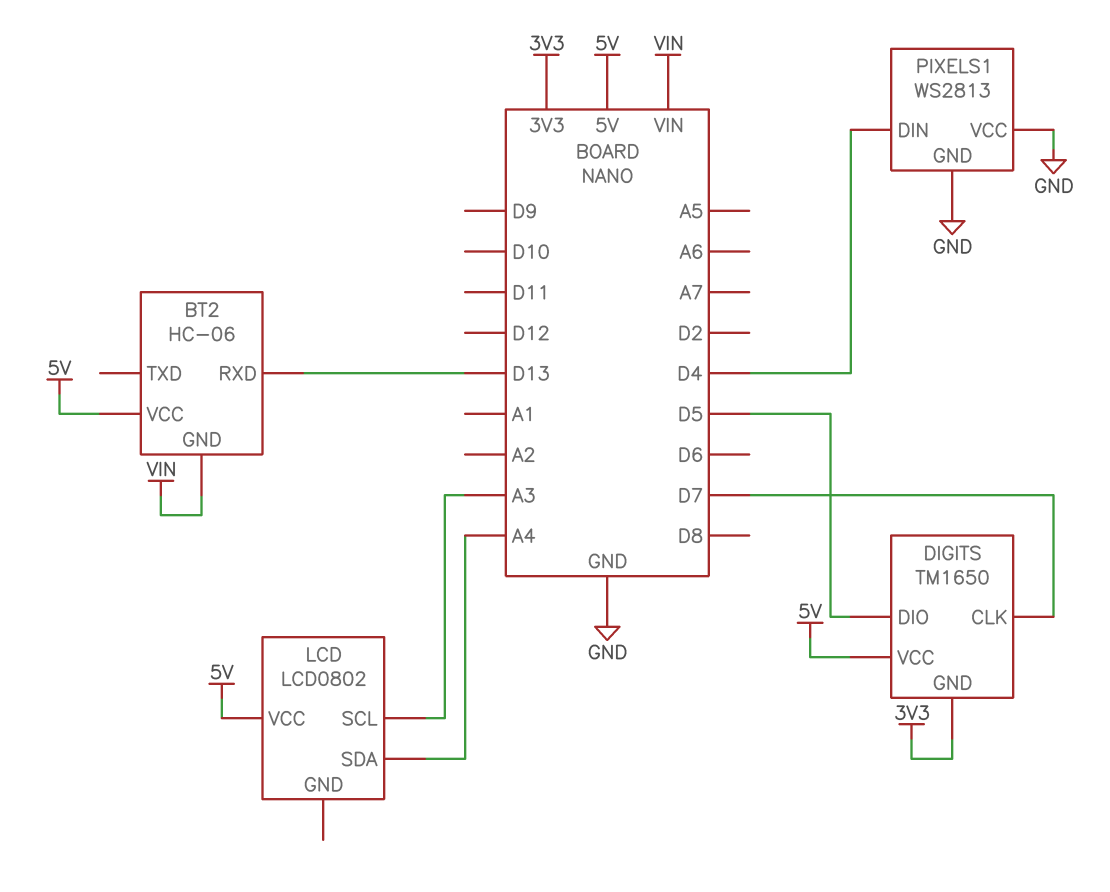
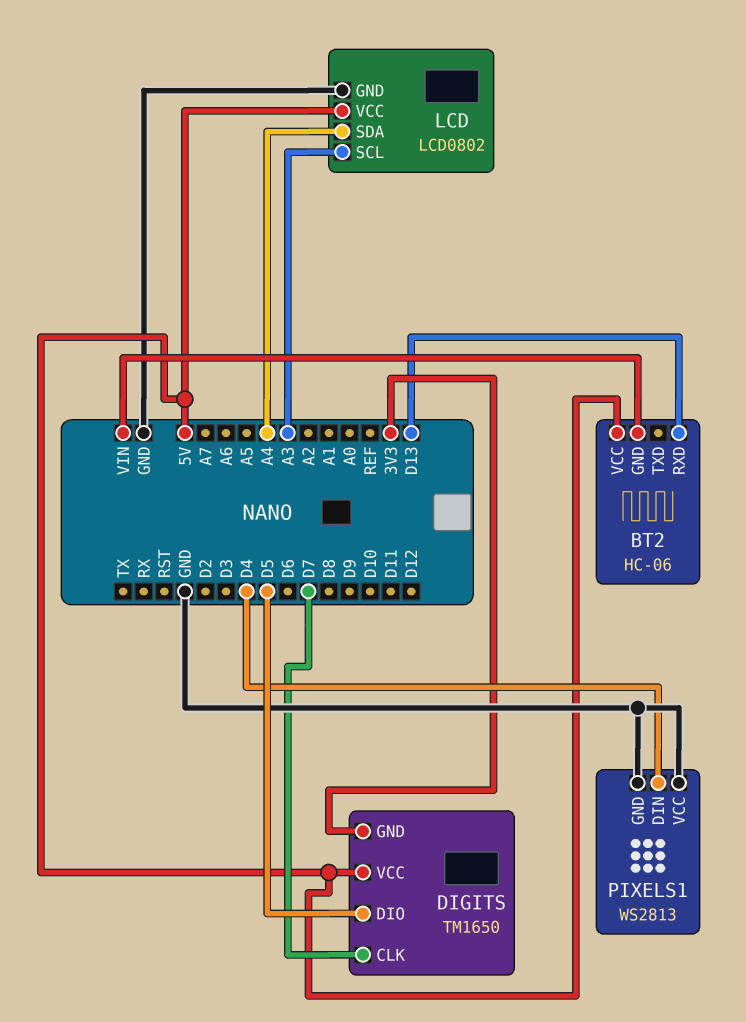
LCD pin GND: none -> GND

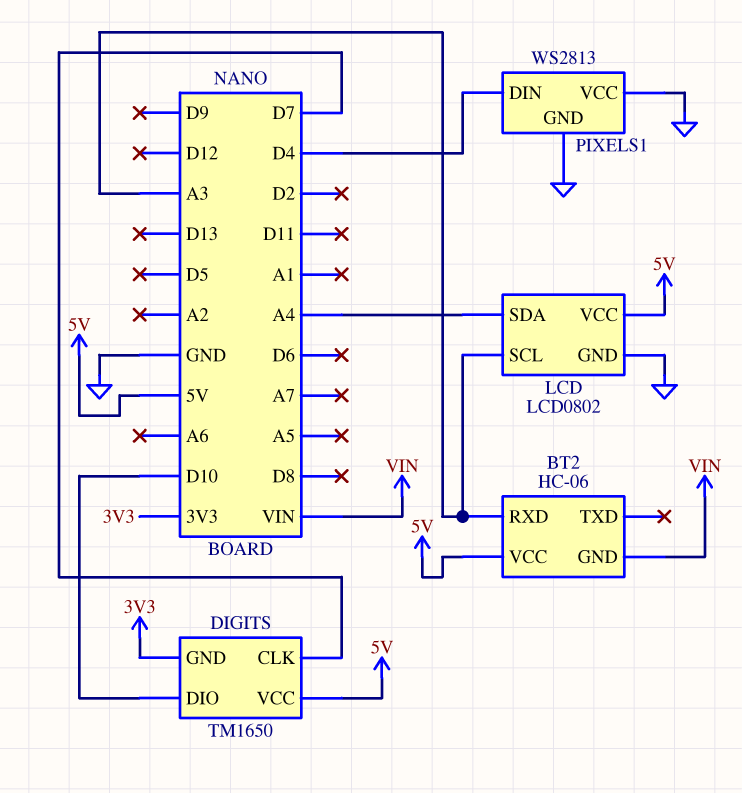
BT2 pin RXD: D13 -> A3
DIGITS pin DIO: D5 -> D10

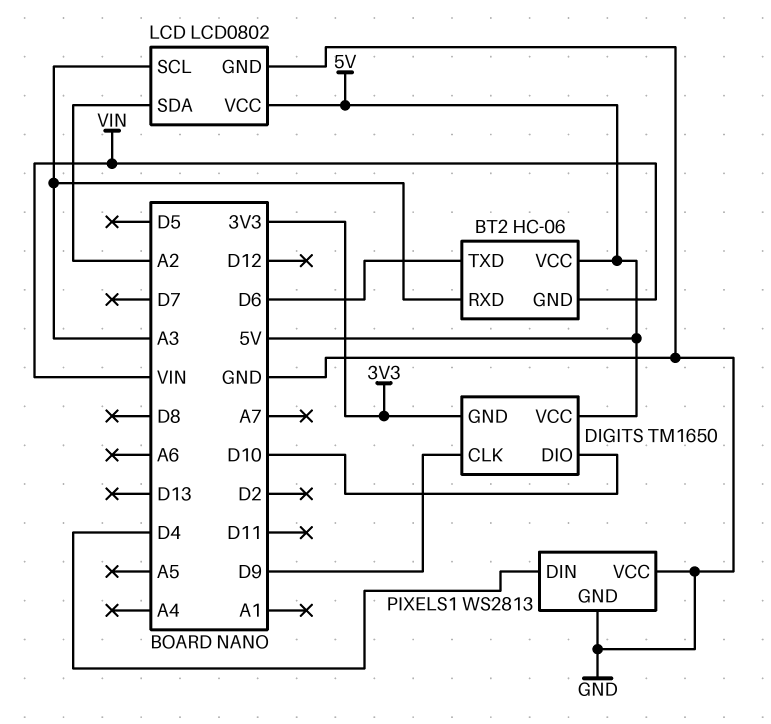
BT2 pin TXD: none -> D6
DIGITS pin CLK: D7 -> D9
LCD pin SDA: A4 -> A2

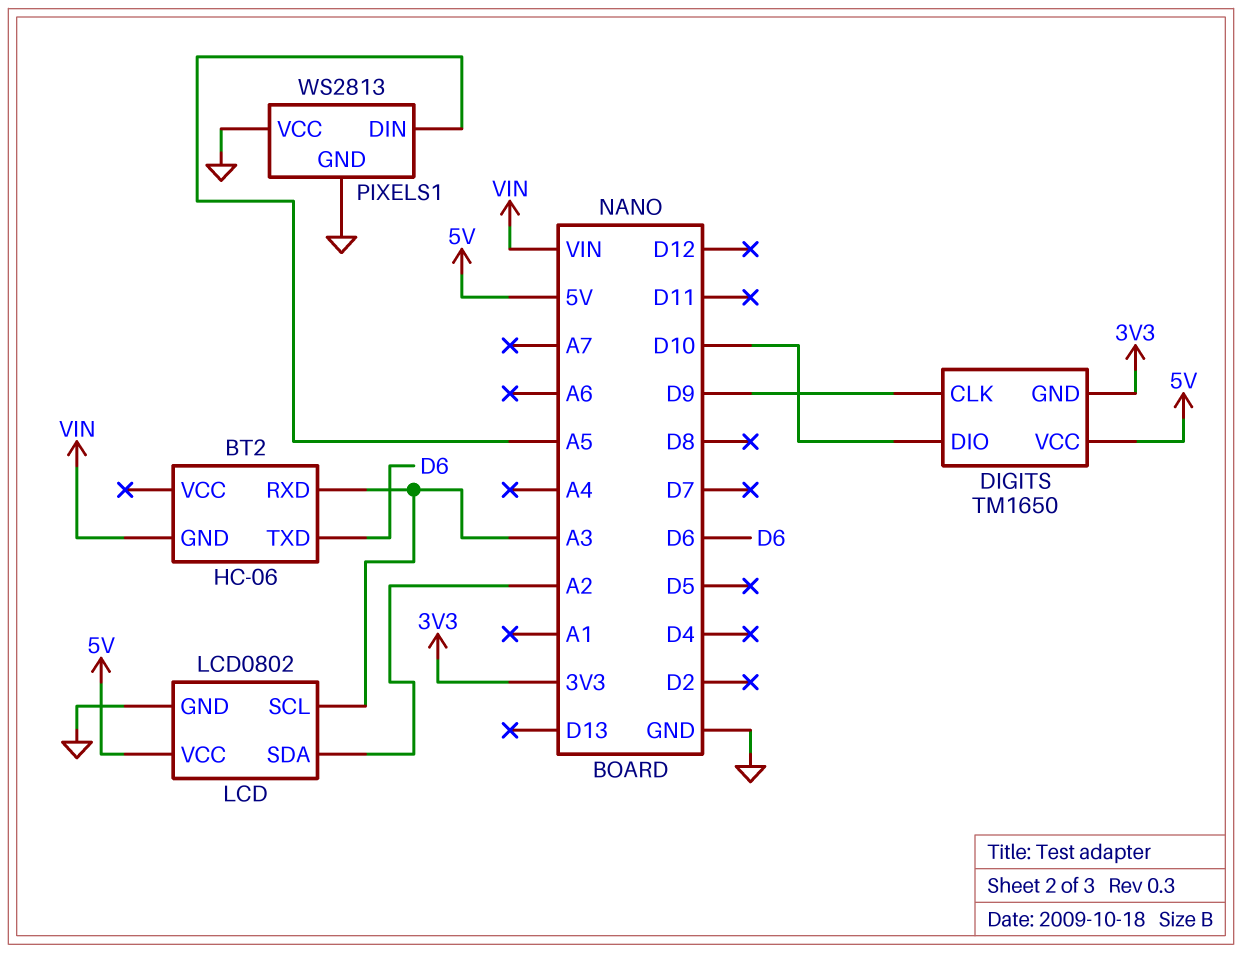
BT2 pin VCC: 5V -> none
PIXELS1 pin DIN: D4 -> A5

